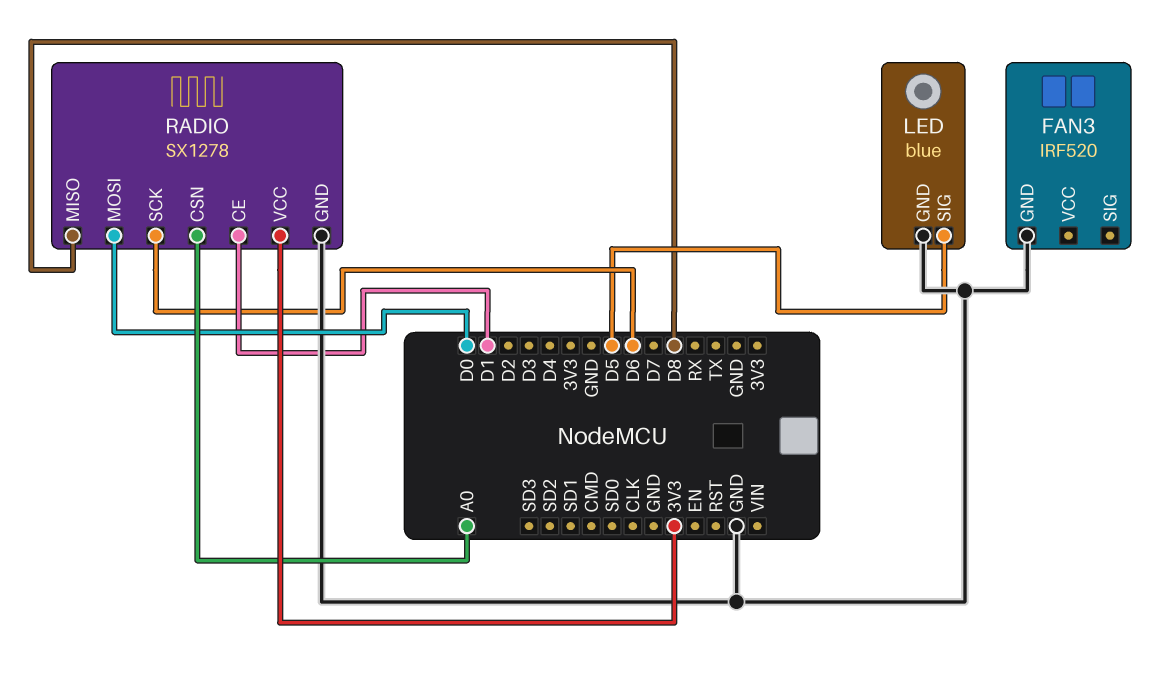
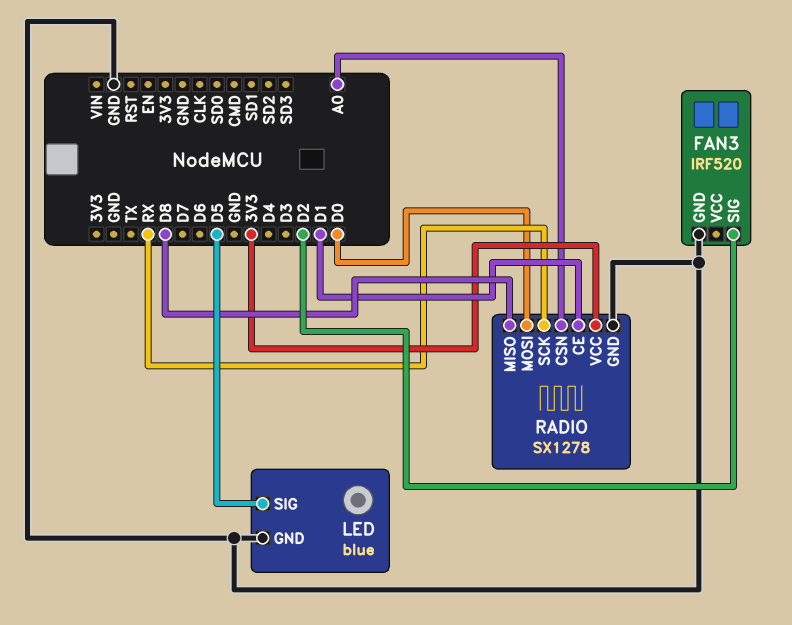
FAN3 pin SIG: none -> D2
RADIO pin SCK: D6 -> RX

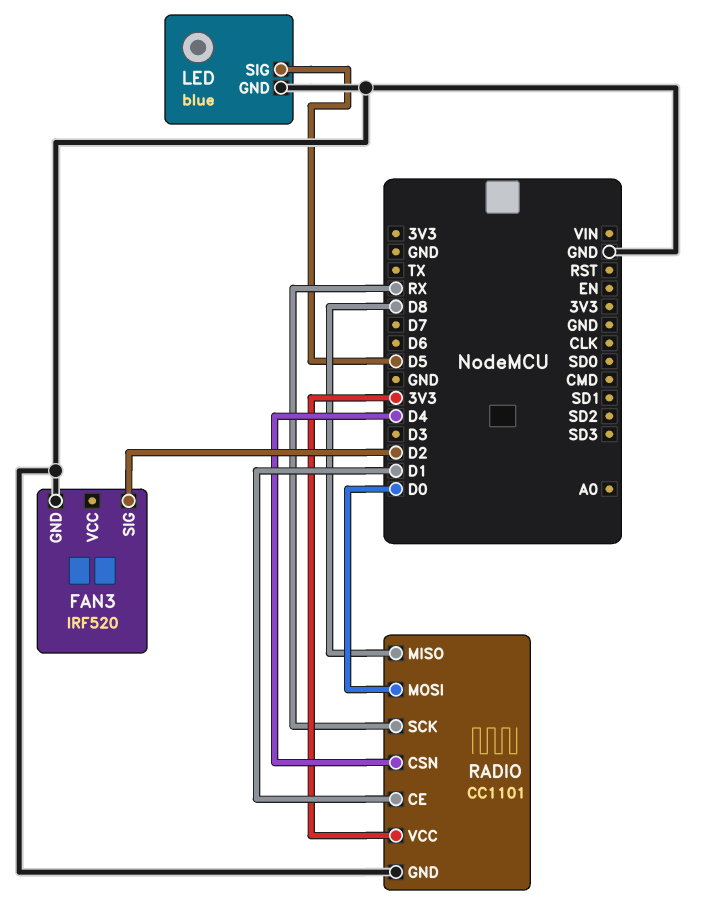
RADIO: SX1278 -> CC1101
RADIO pin CSN: A0 -> D4

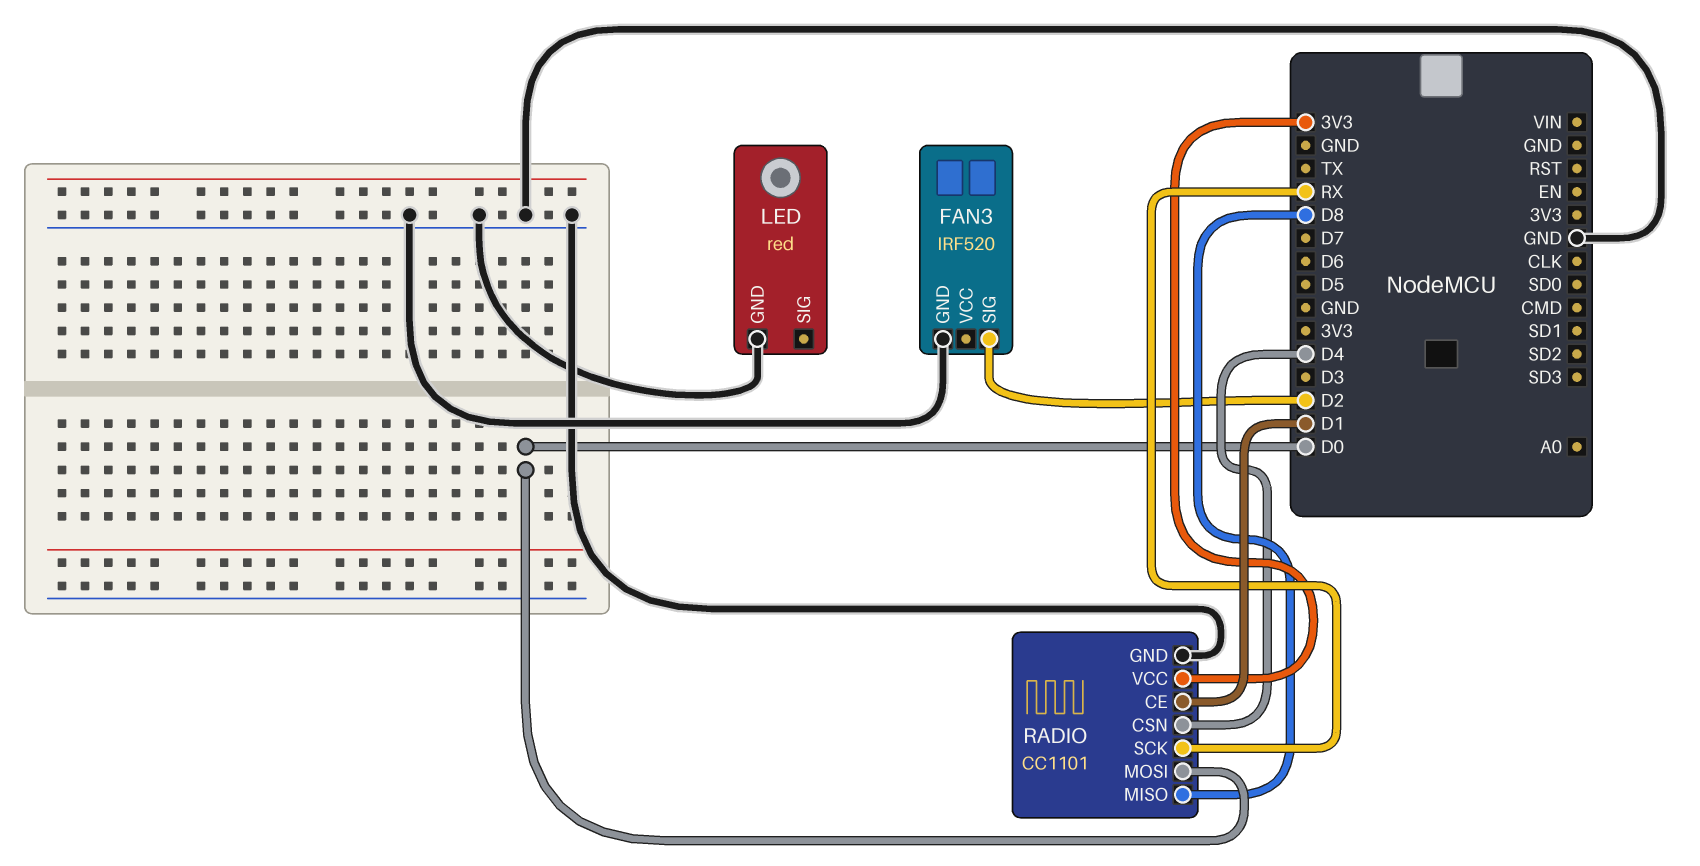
LED: blue -> red
LED pin SIG: D5 -> none

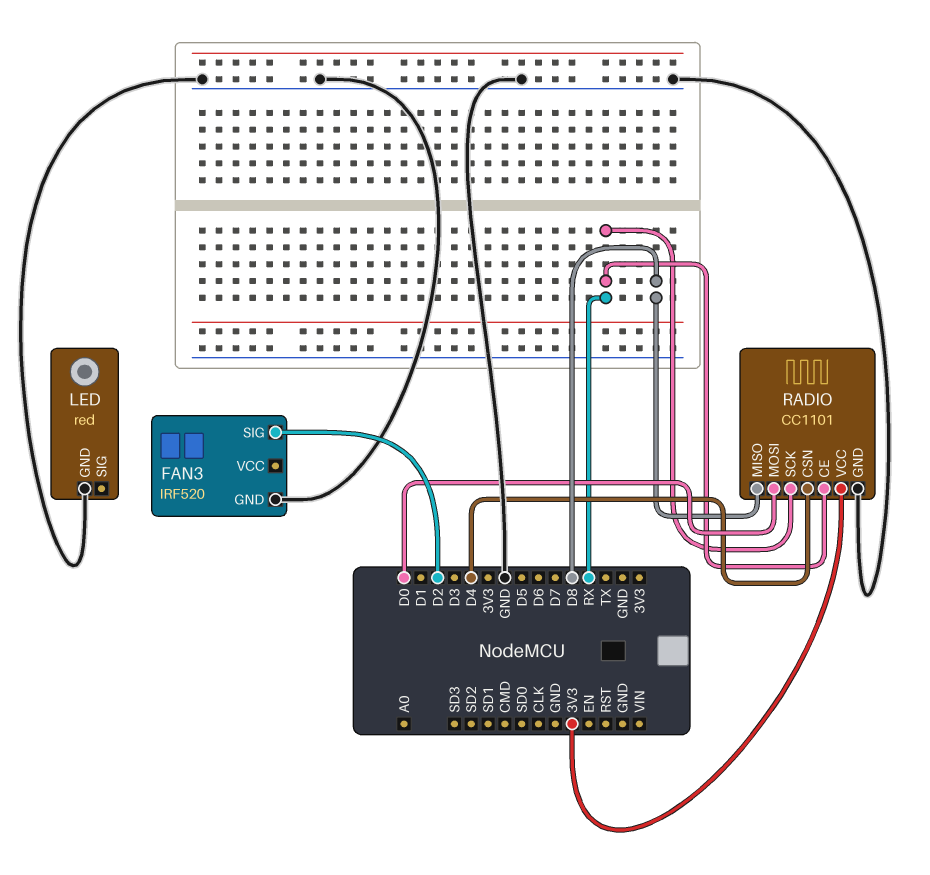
RADIO pin CE: D1 -> RX

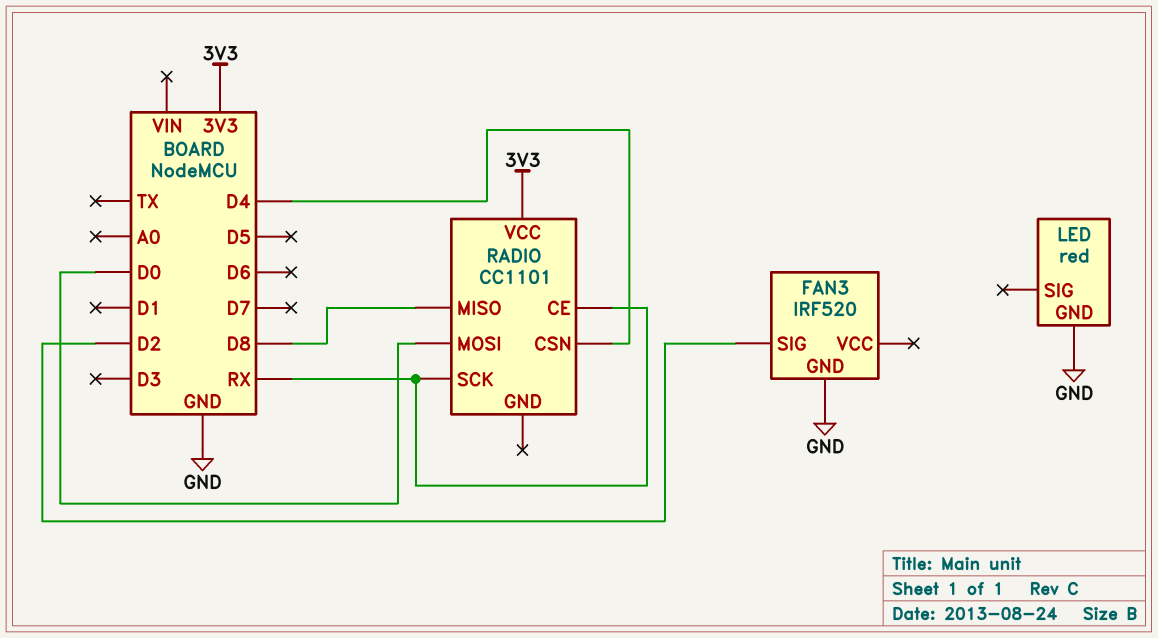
RADIO pin GND: GND -> none

